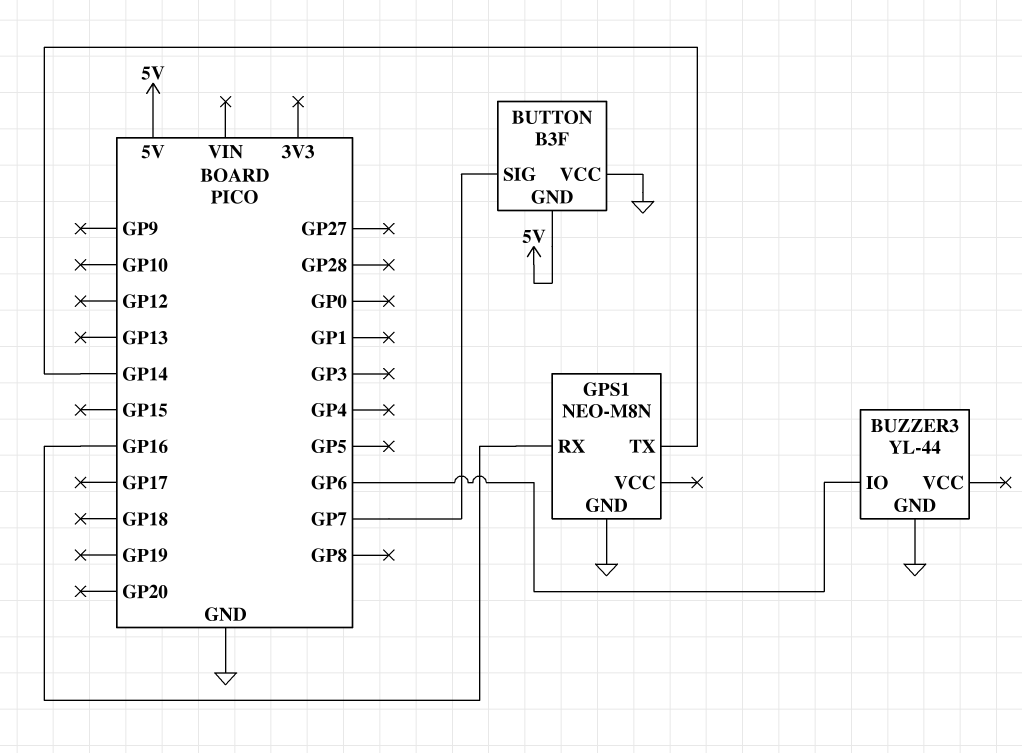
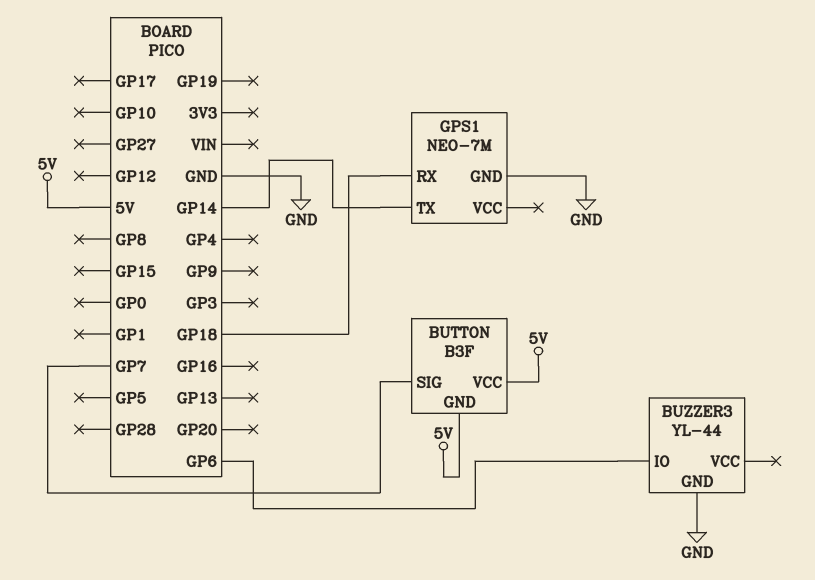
BUTTON pin VCC: GND -> 5V
GPS1: NEO-M8N -> NEO-7M
GPS1 pin RX: GP16 -> GP18

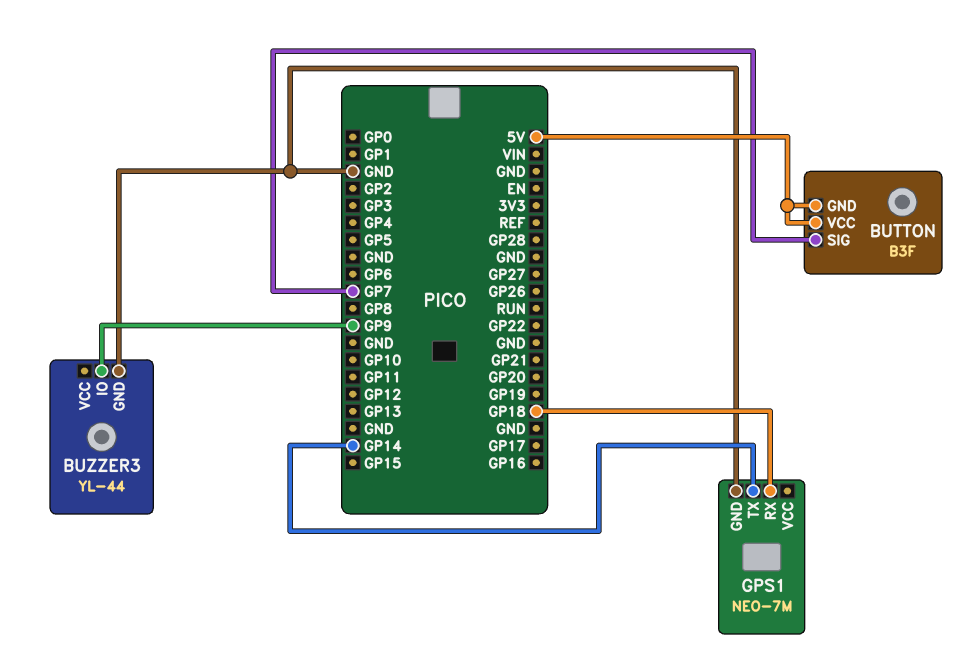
BUZZER3 pin IO: GP6 -> GP9

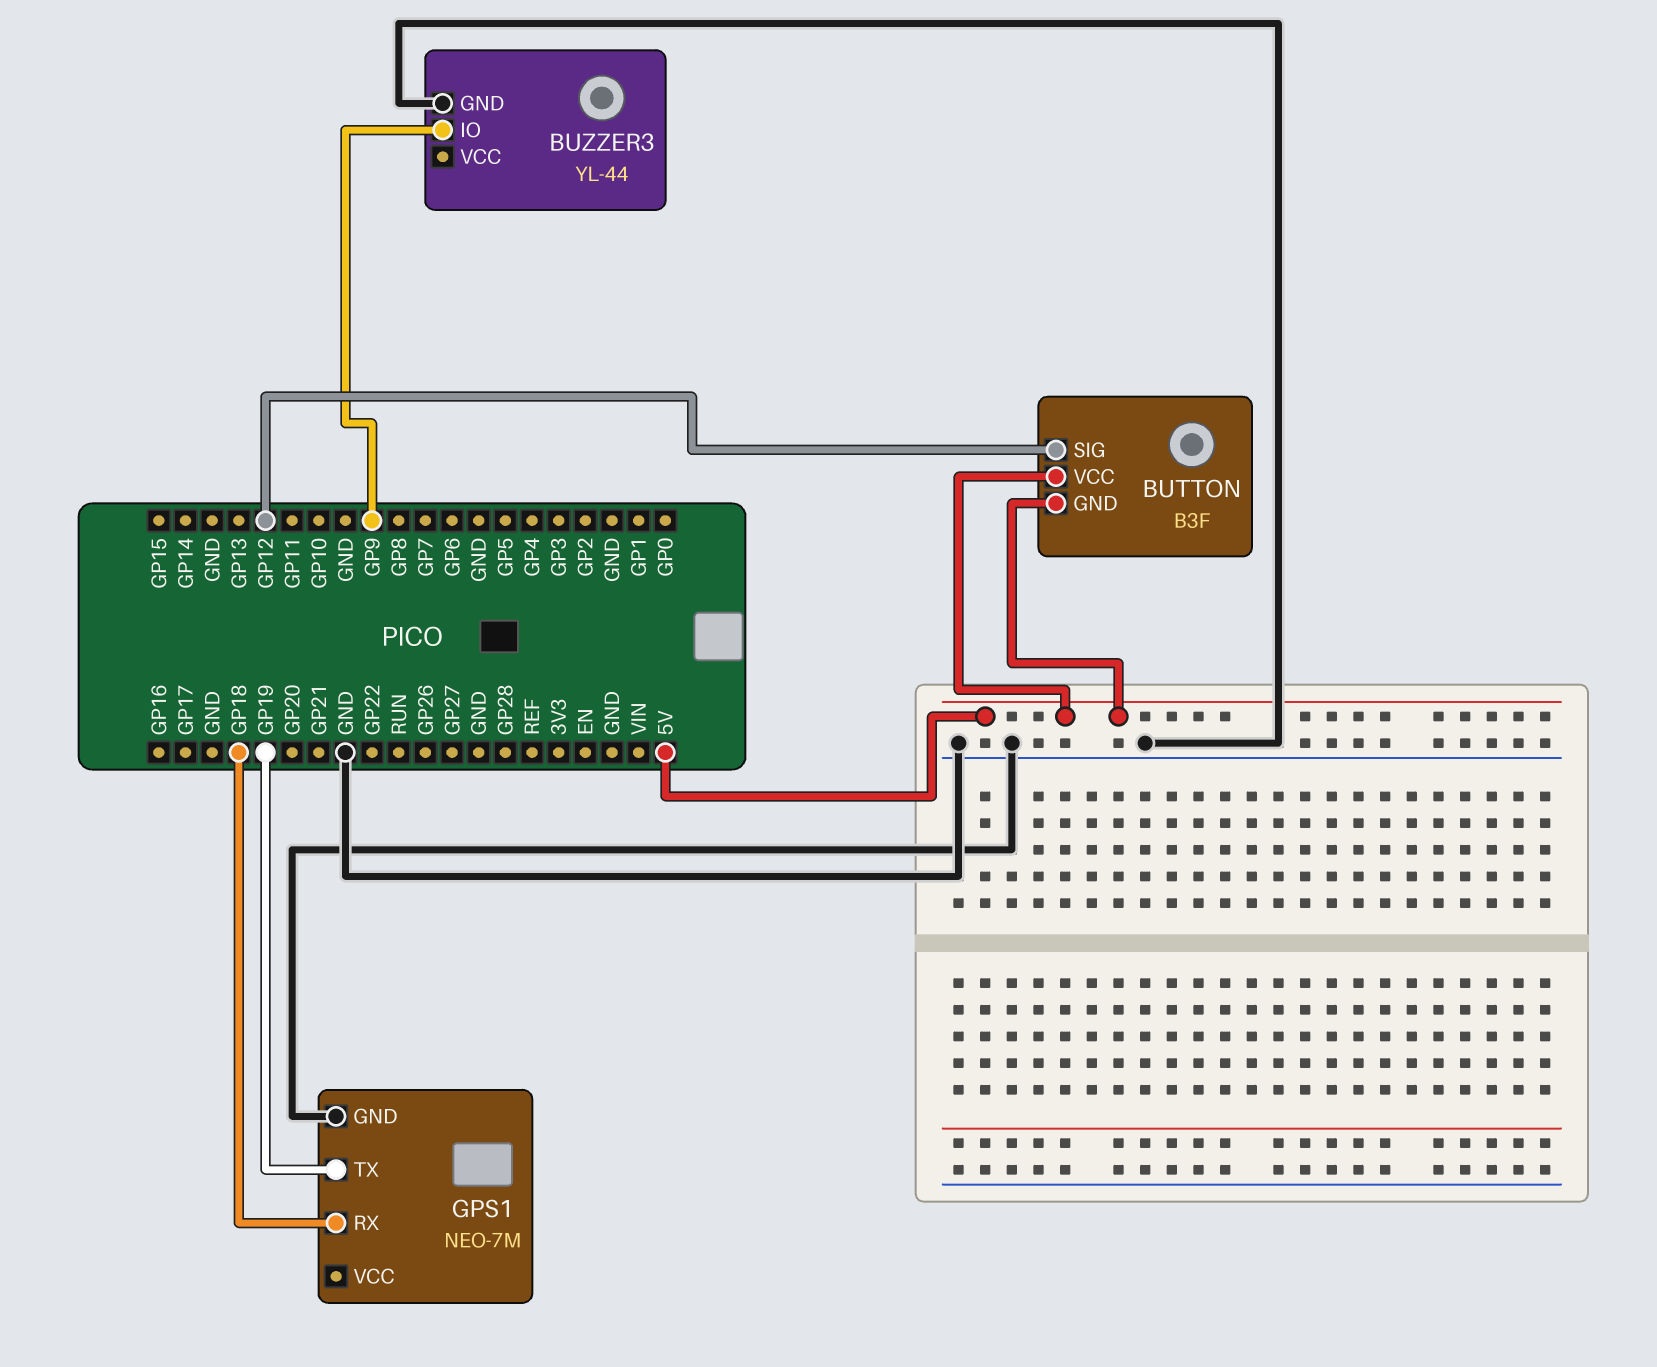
BUTTON pin SIG: GP7 -> GP12
GPS1 pin TX: GP14 -> GP19

